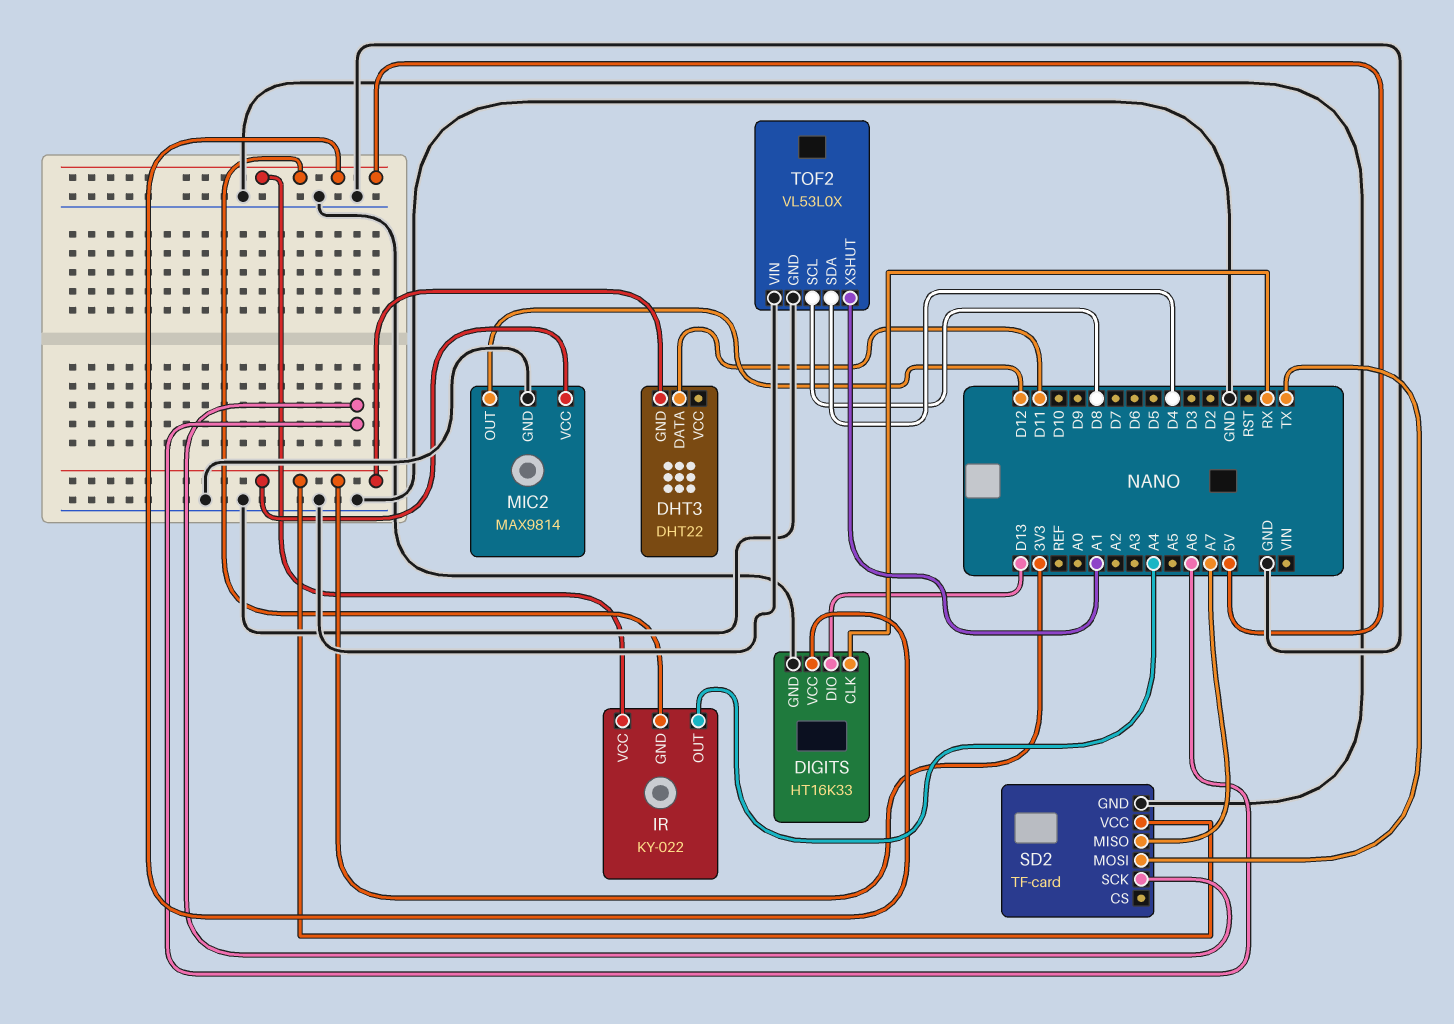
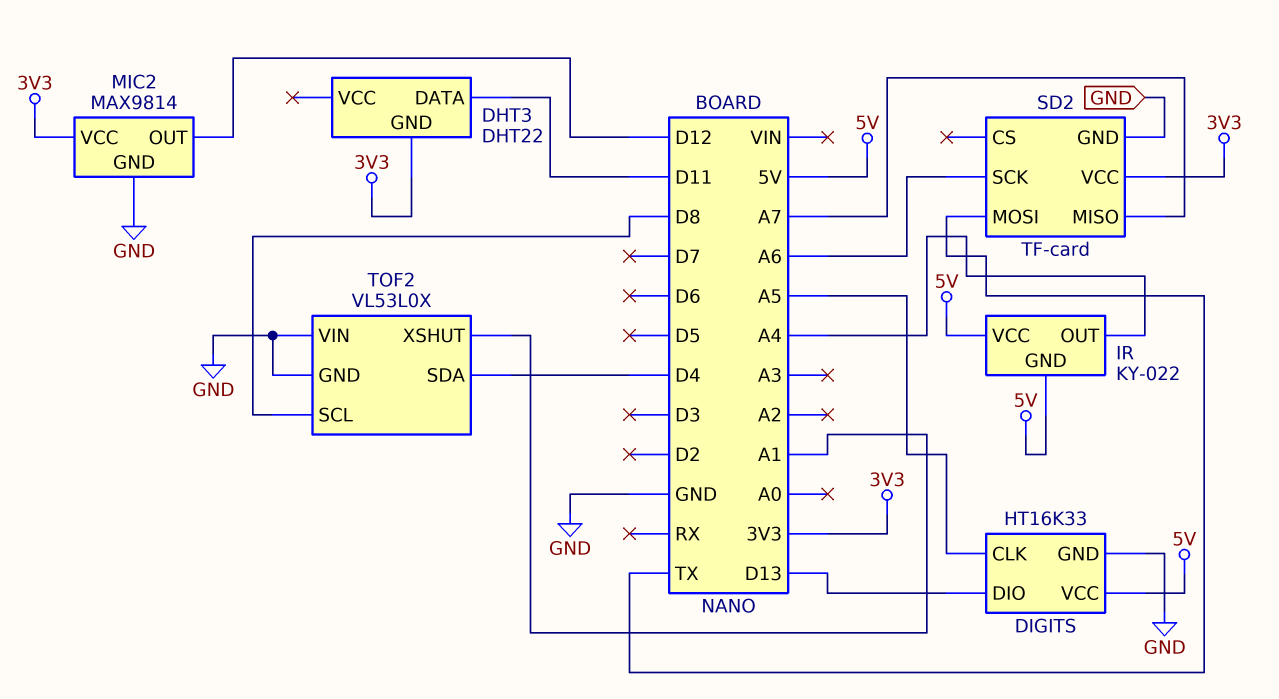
DIGITS pin CLK: RX -> A5

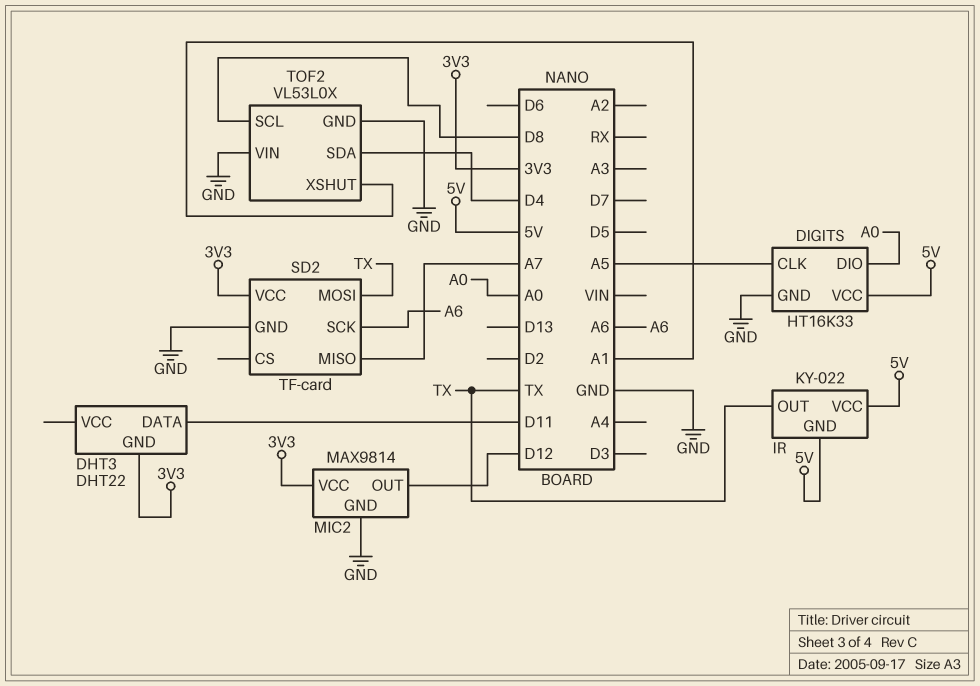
DIGITS pin DIO: D13 -> A0
IR pin OUT: A4 -> TX

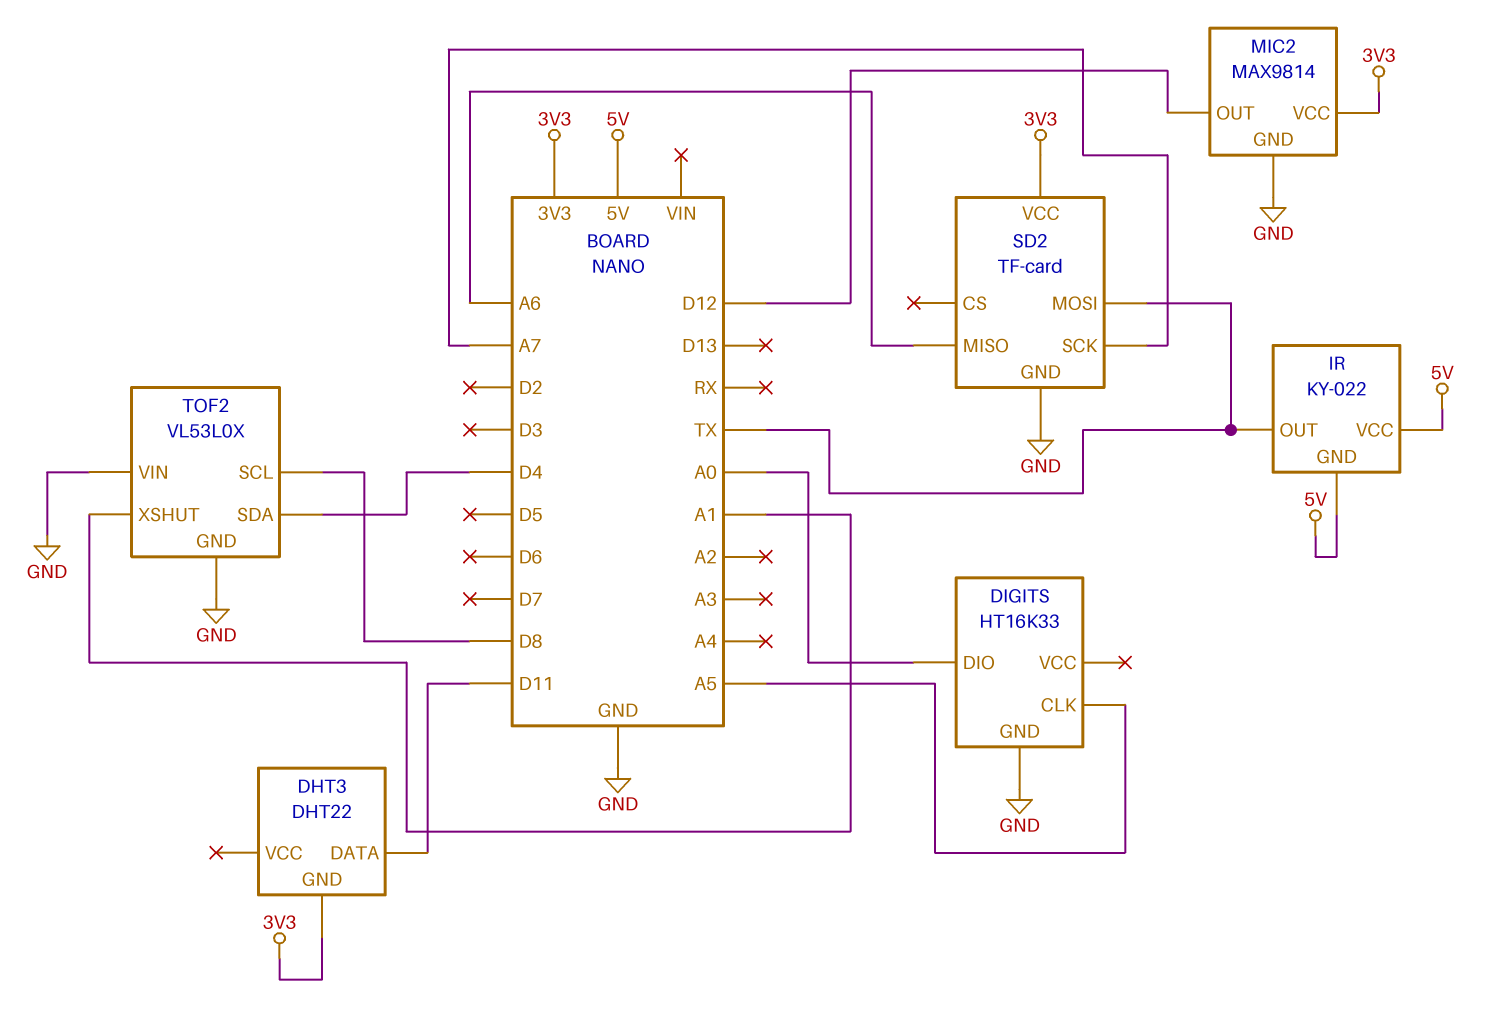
DIGITS pin VCC: 5V -> none
SD2 pin MISO: A7 -> A6
SD2 pin SCK: A6 -> A7

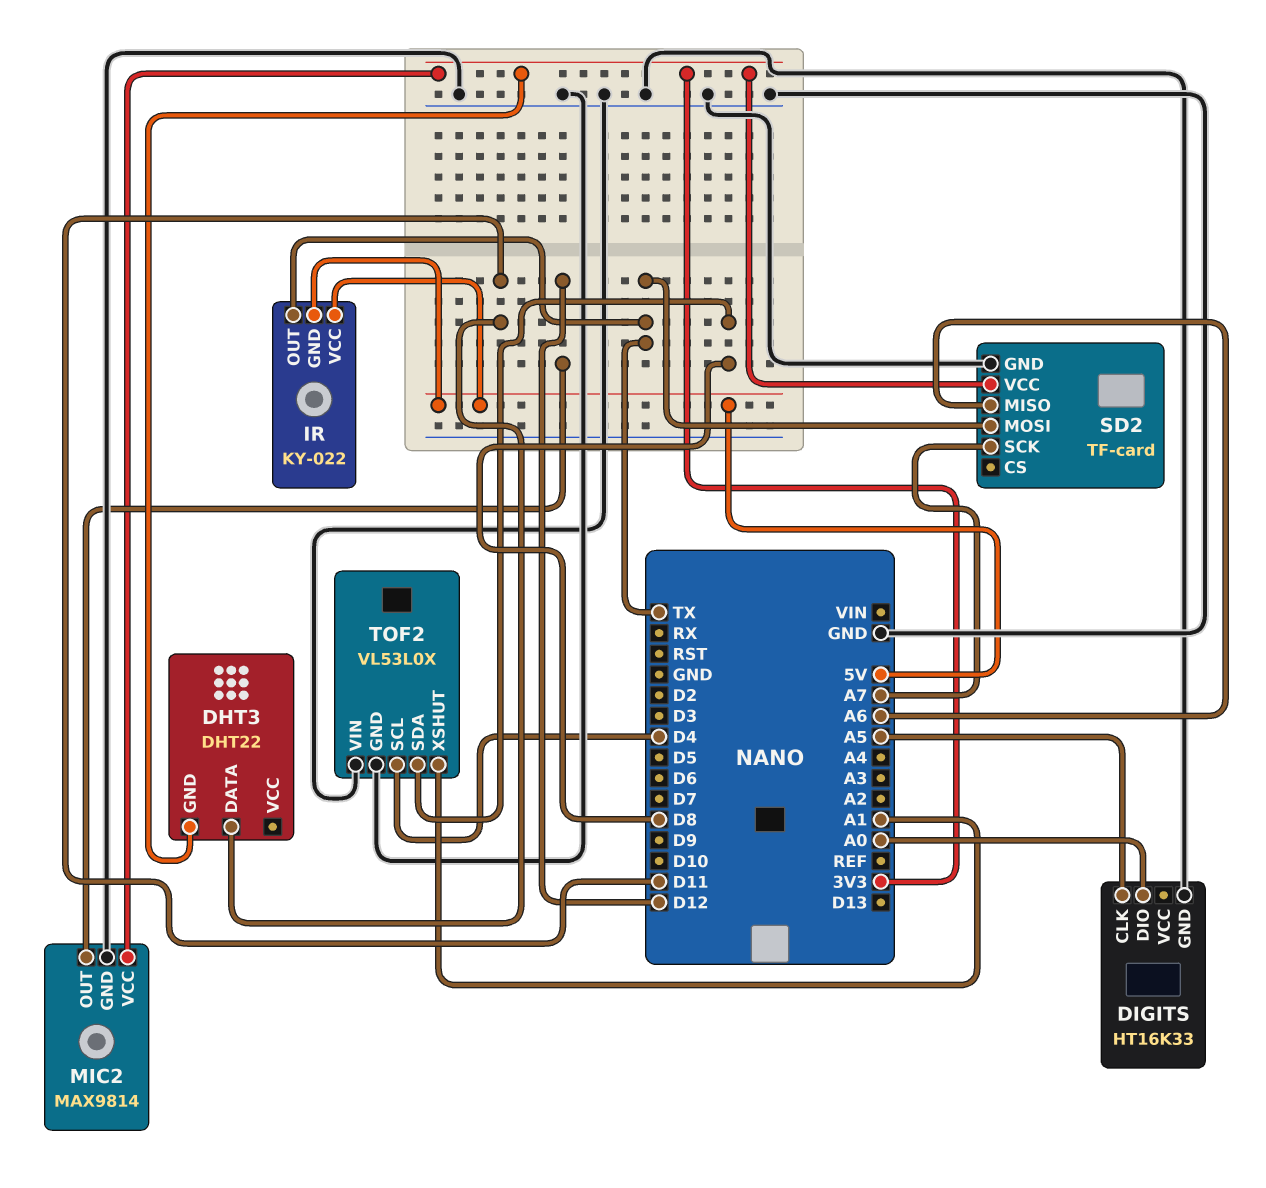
TOF2 pin SCL: D8 -> D4
TOF2 pin SDA: D4 -> D8

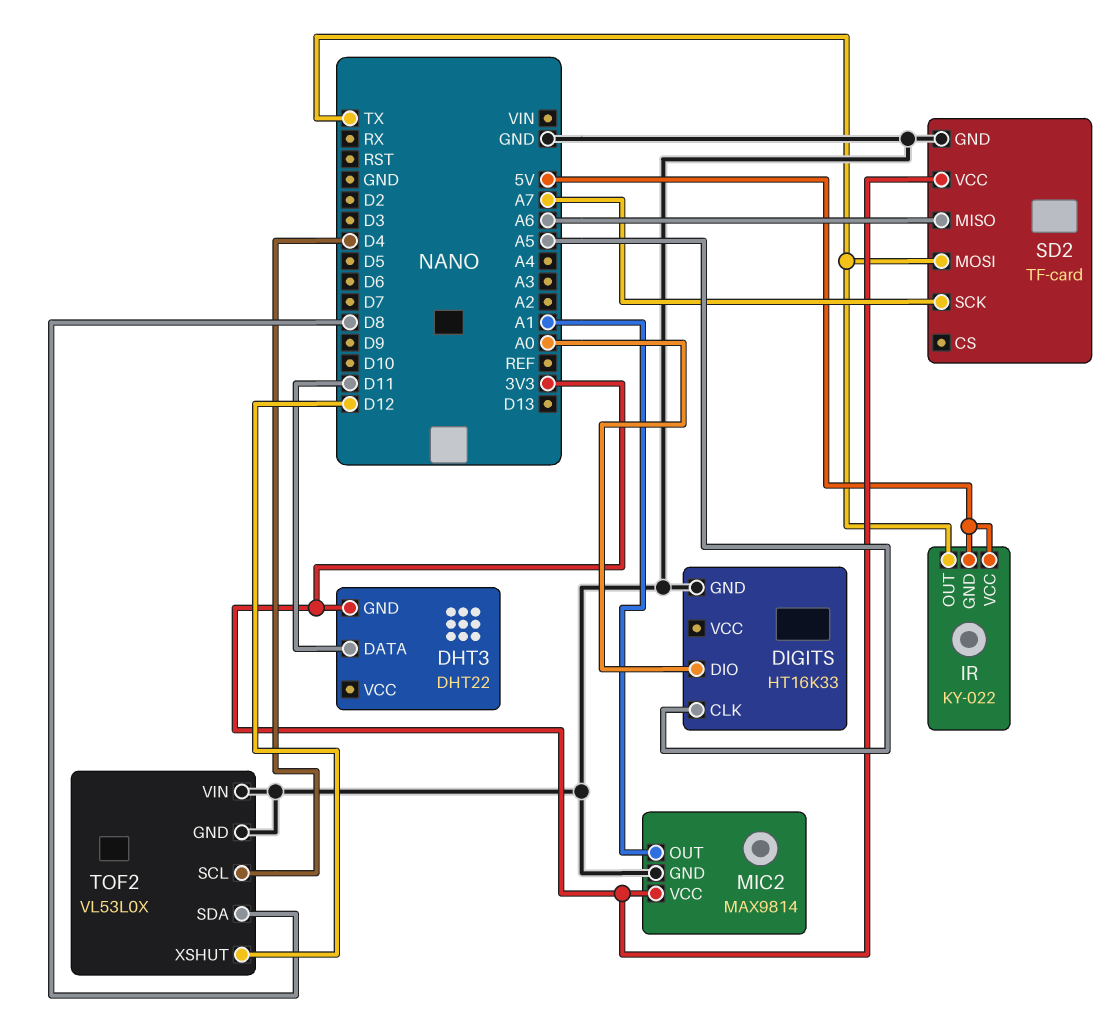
MIC2 pin OUT: D12 -> A1
TOF2 pin XSHUT: A1 -> D12

